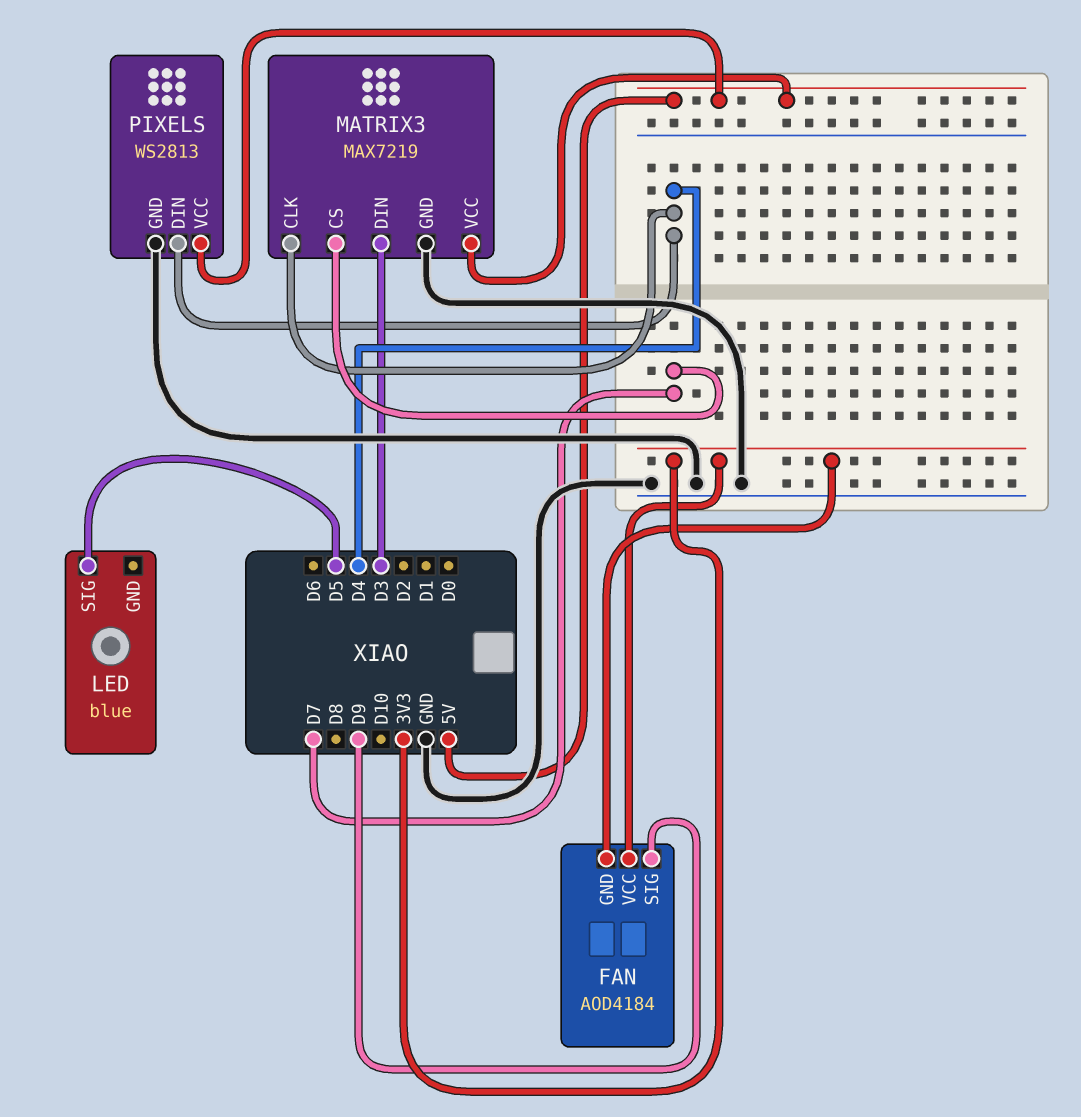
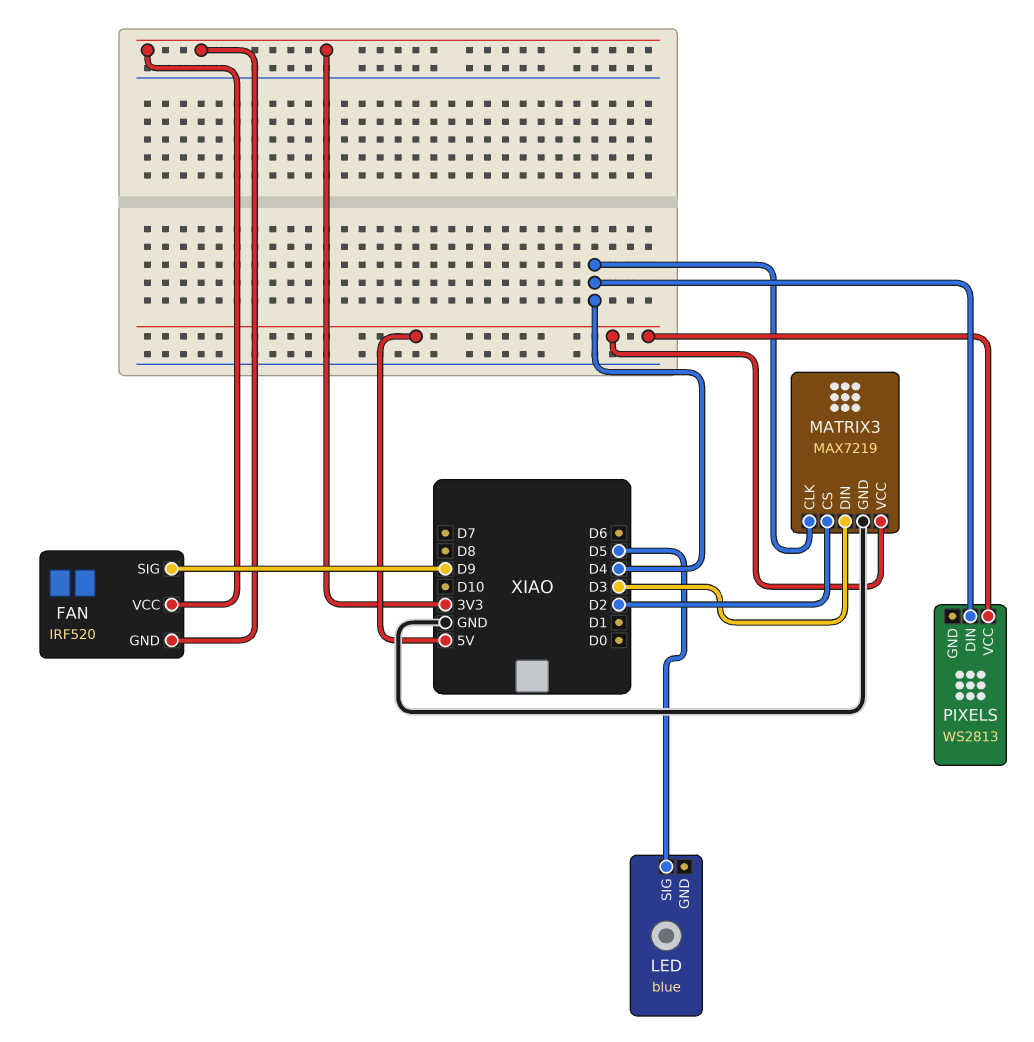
FAN: AOD4184 -> IRF520
MATRIX3 pin CS: D7 -> D2
PIXELS pin GND: GND -> none

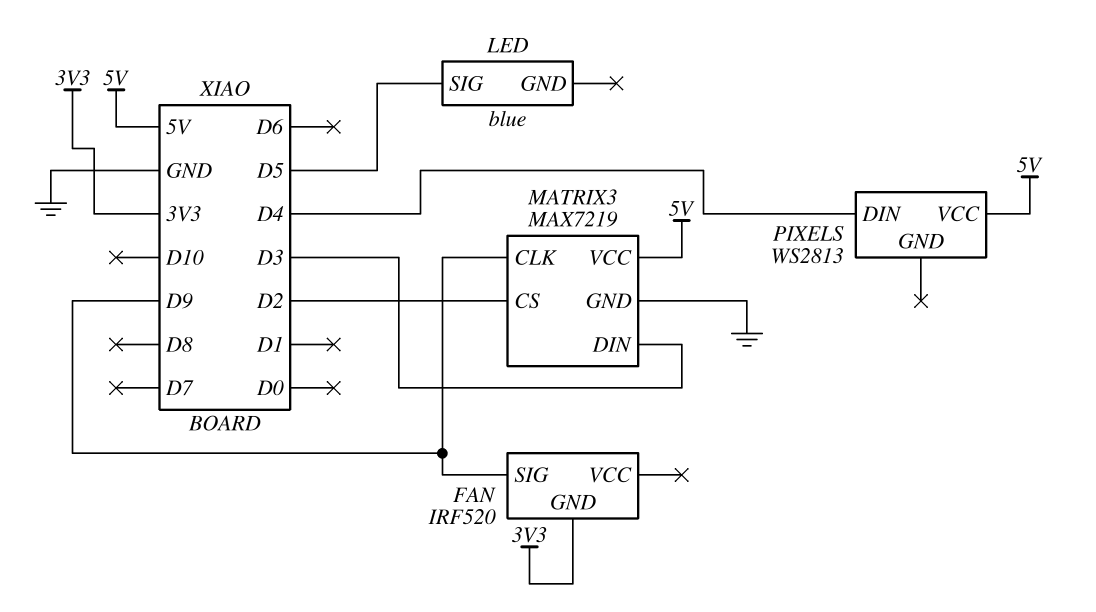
FAN pin VCC: 3V3 -> none
MATRIX3 pin CLK: D4 -> D9

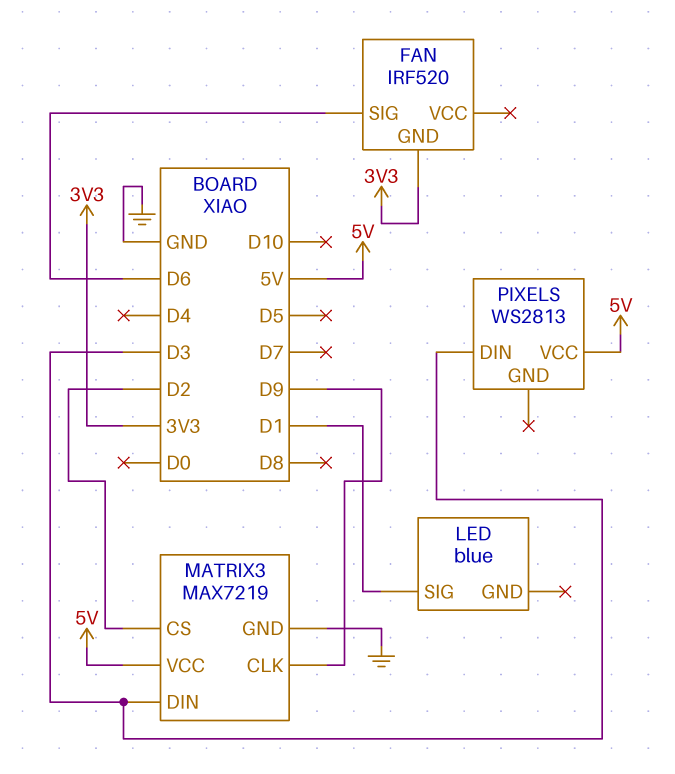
FAN pin SIG: D9 -> D6
LED pin SIG: D5 -> D1
PIXELS pin DIN: D4 -> D3

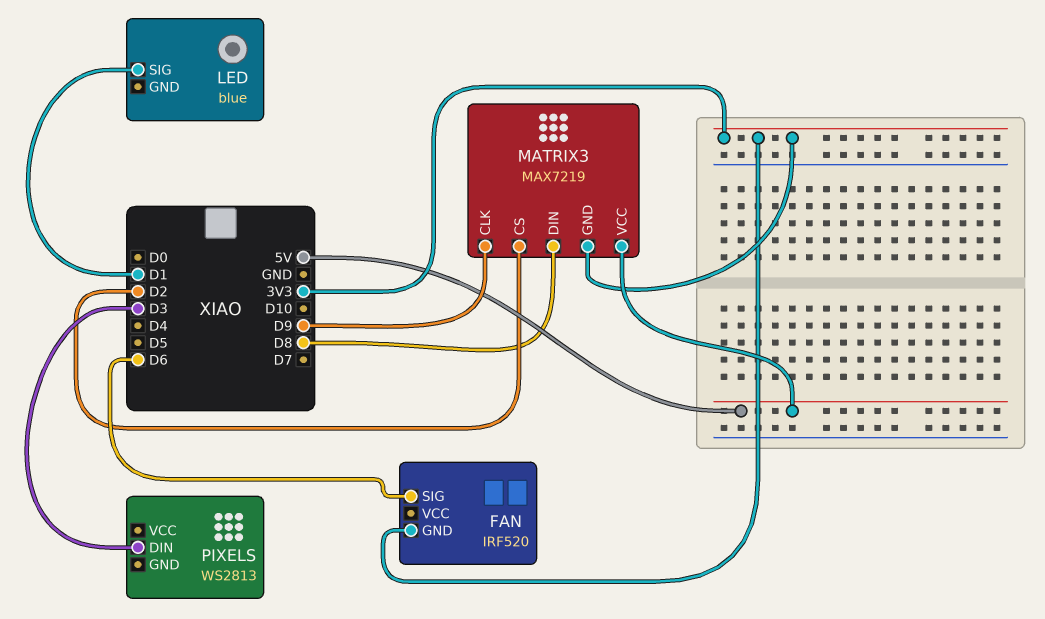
MATRIX3 pin DIN: D3 -> D8
MATRIX3 pin GND: GND -> 3V3
PIXELS pin VCC: 5V -> none

